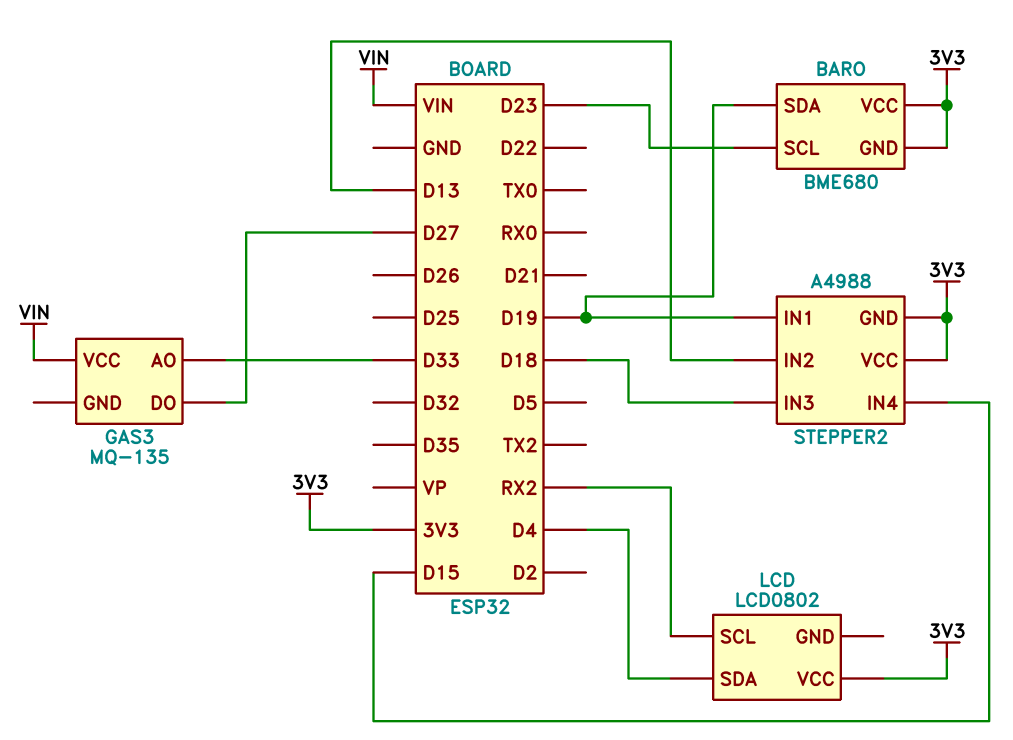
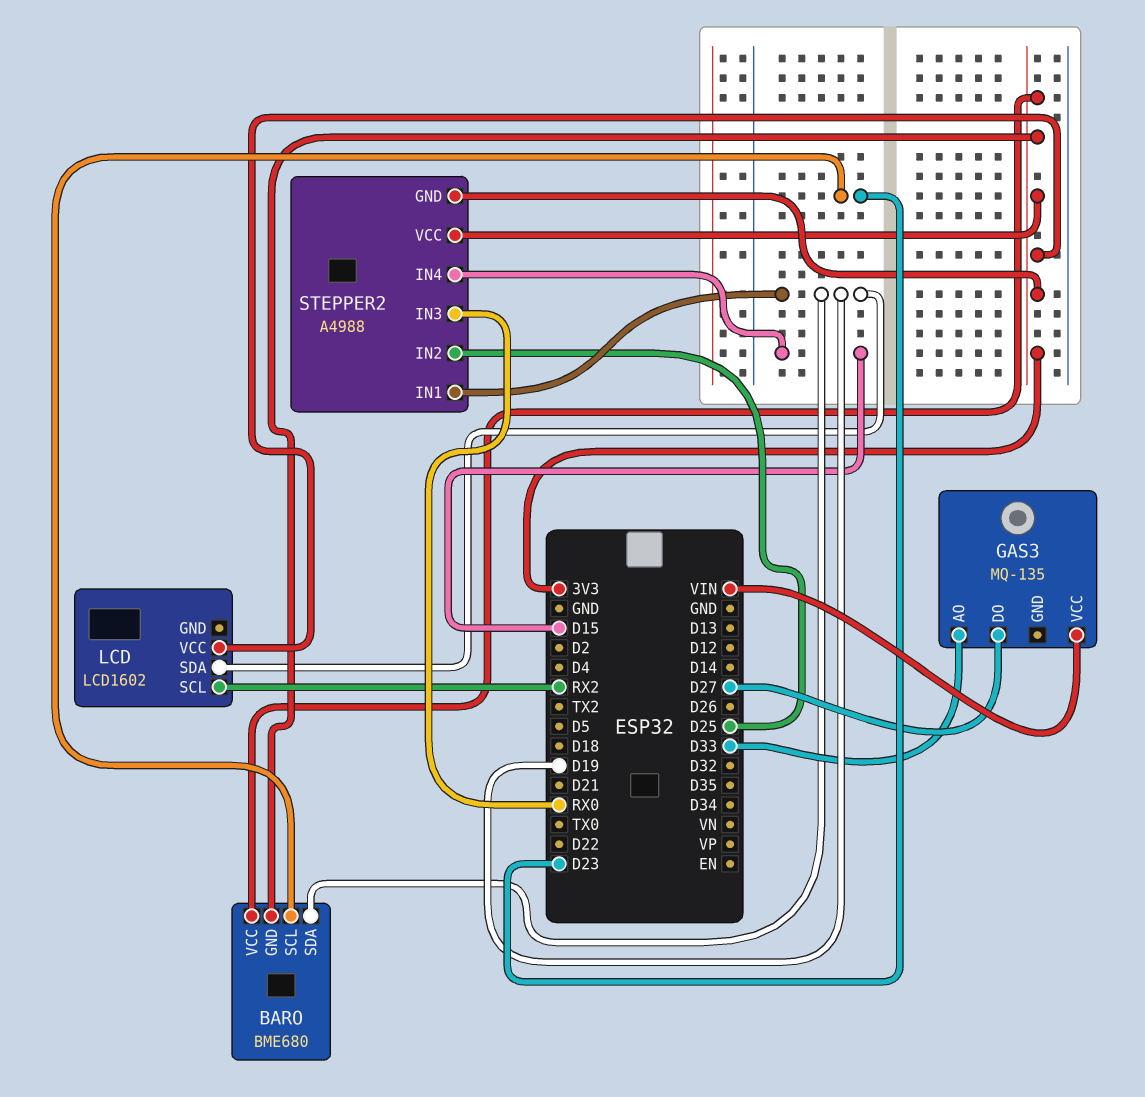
LCD: LCD0802 -> LCD1602
LCD pin SDA: D4 -> D19
STEPPER2 pin IN2: D13 -> D25
STEPPER2 pin IN3: D18 -> RX0

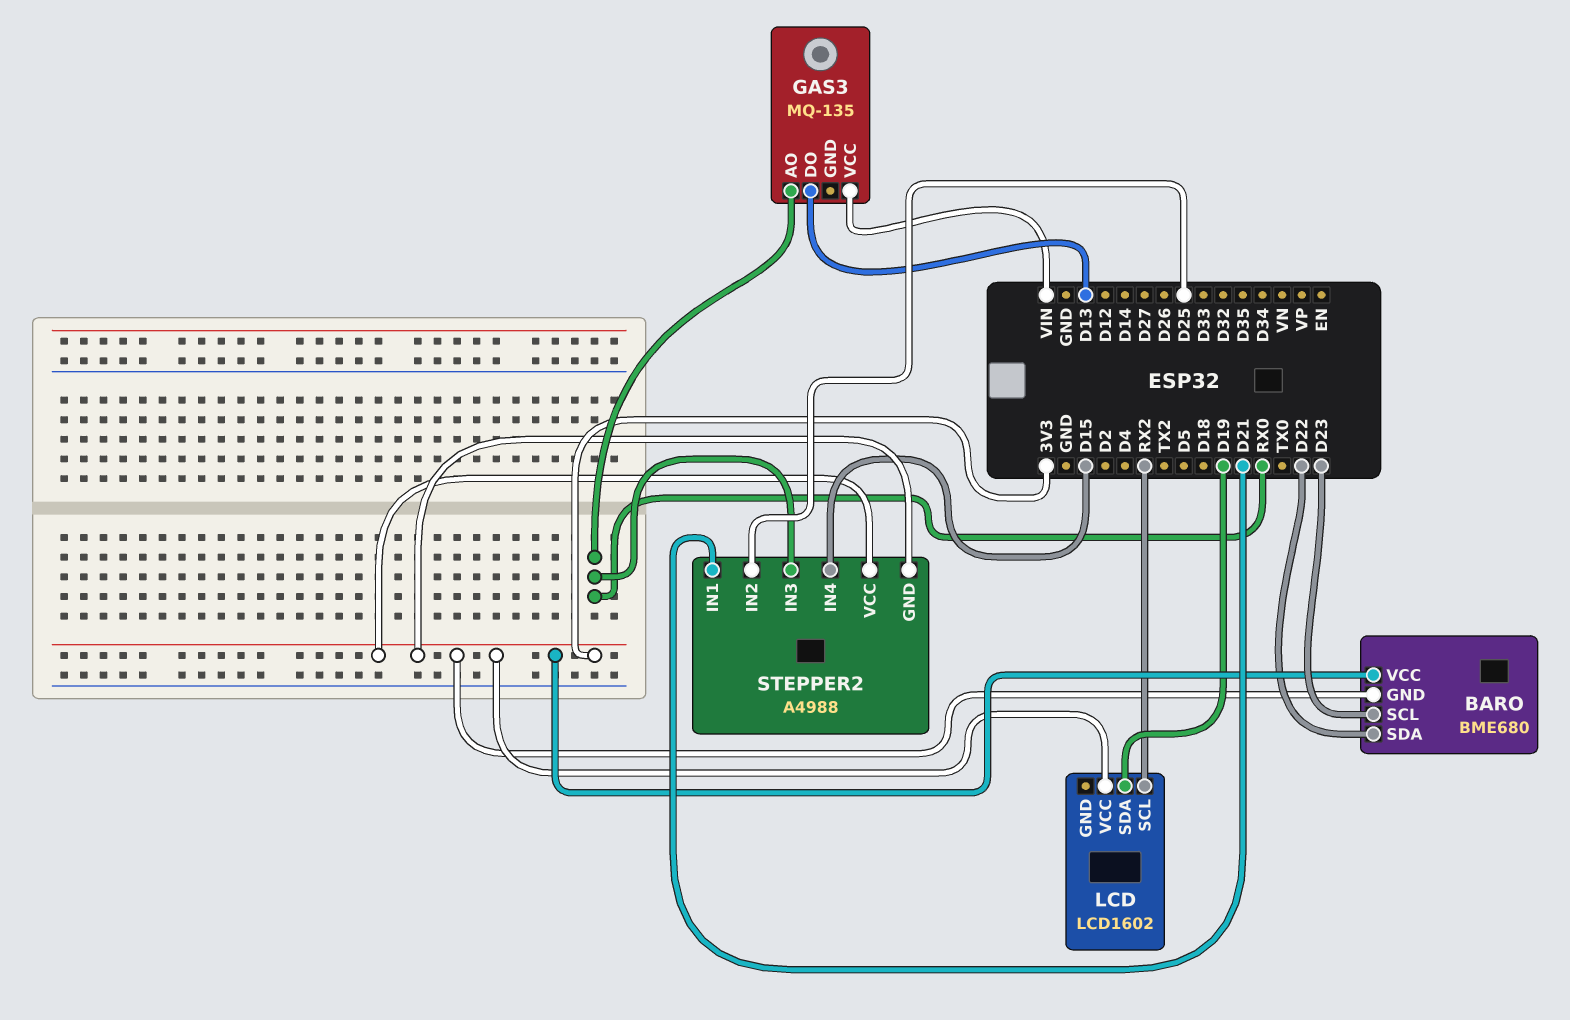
BARO pin SDA: D19 -> D22
GAS3 pin AO: D33 -> RX0
GAS3 pin DO: D27 -> D13
STEPPER2 pin IN1: D19 -> D21

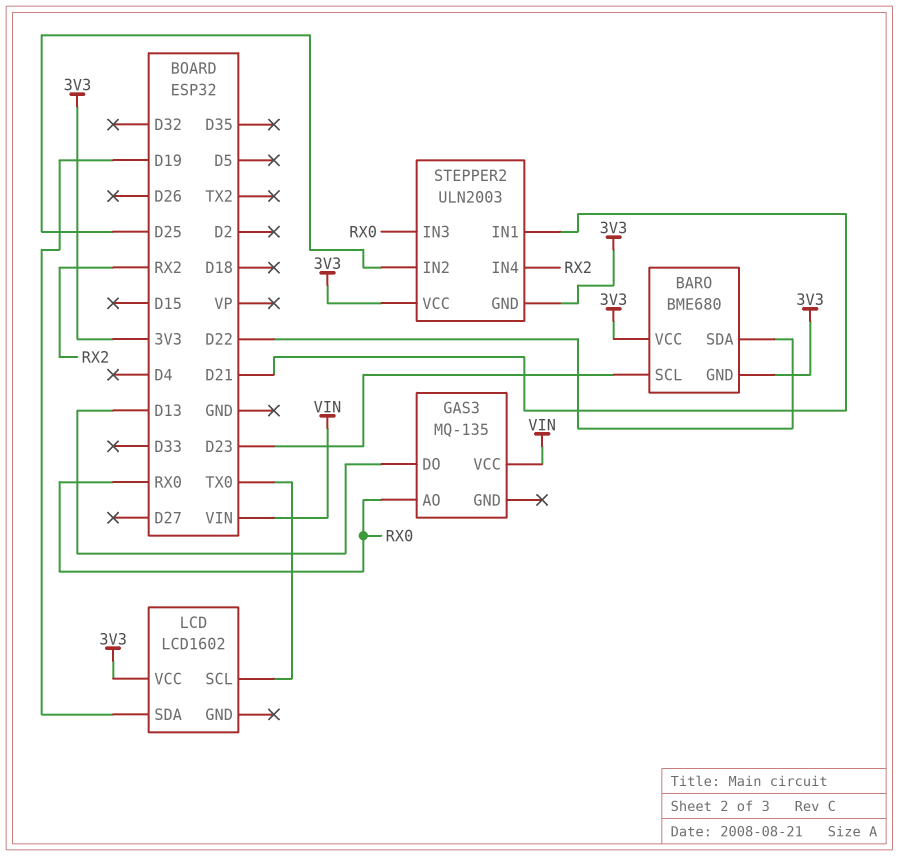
LCD pin SCL: RX2 -> TX0
STEPPER2: A4988 -> ULN2003
STEPPER2 pin IN4: D15 -> RX2

